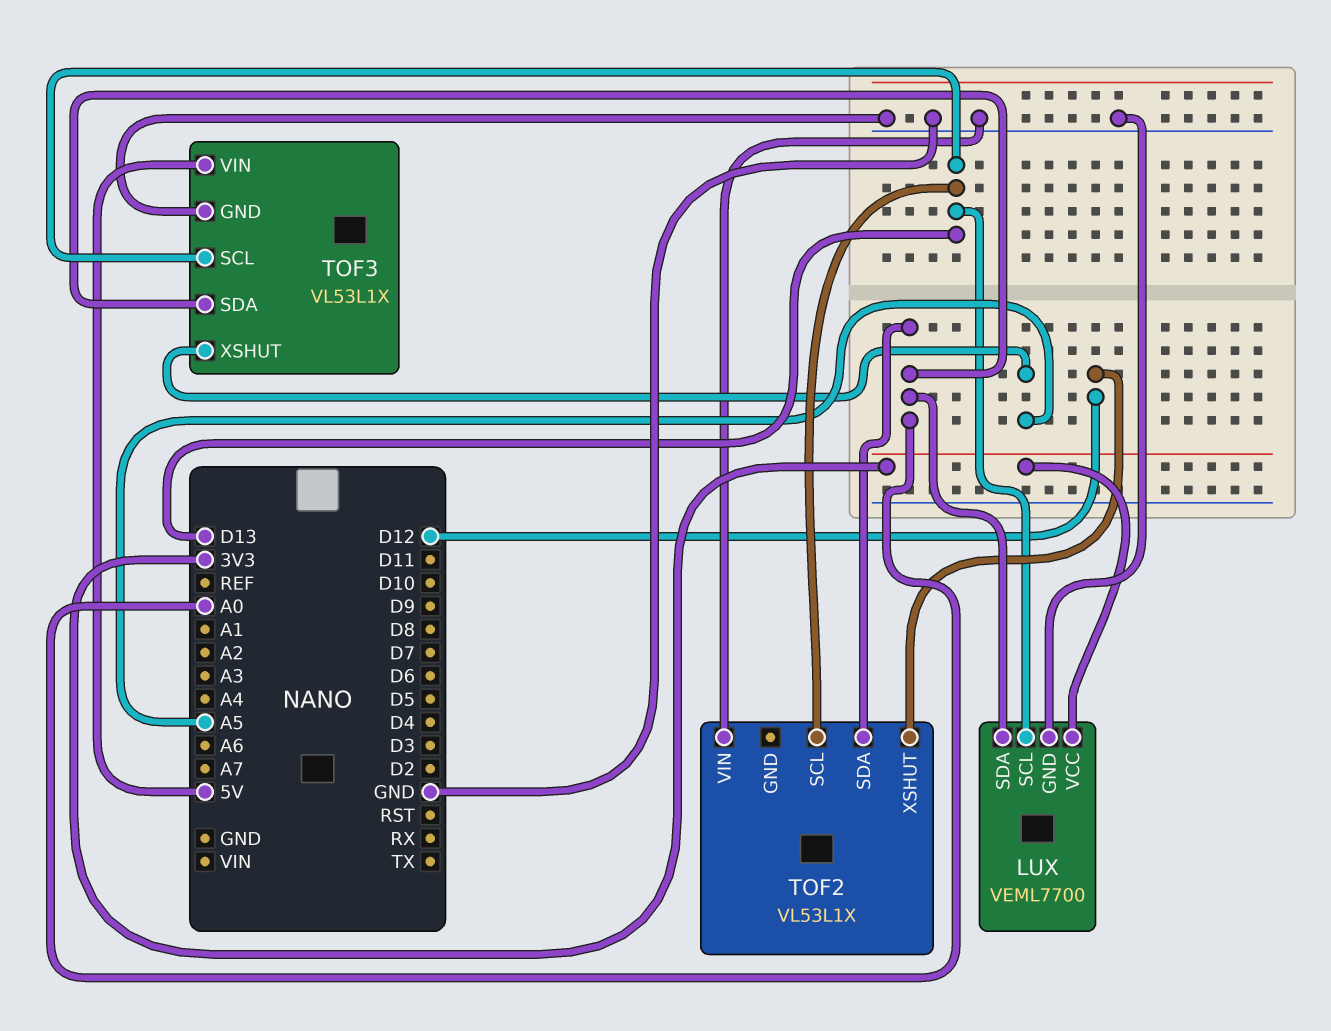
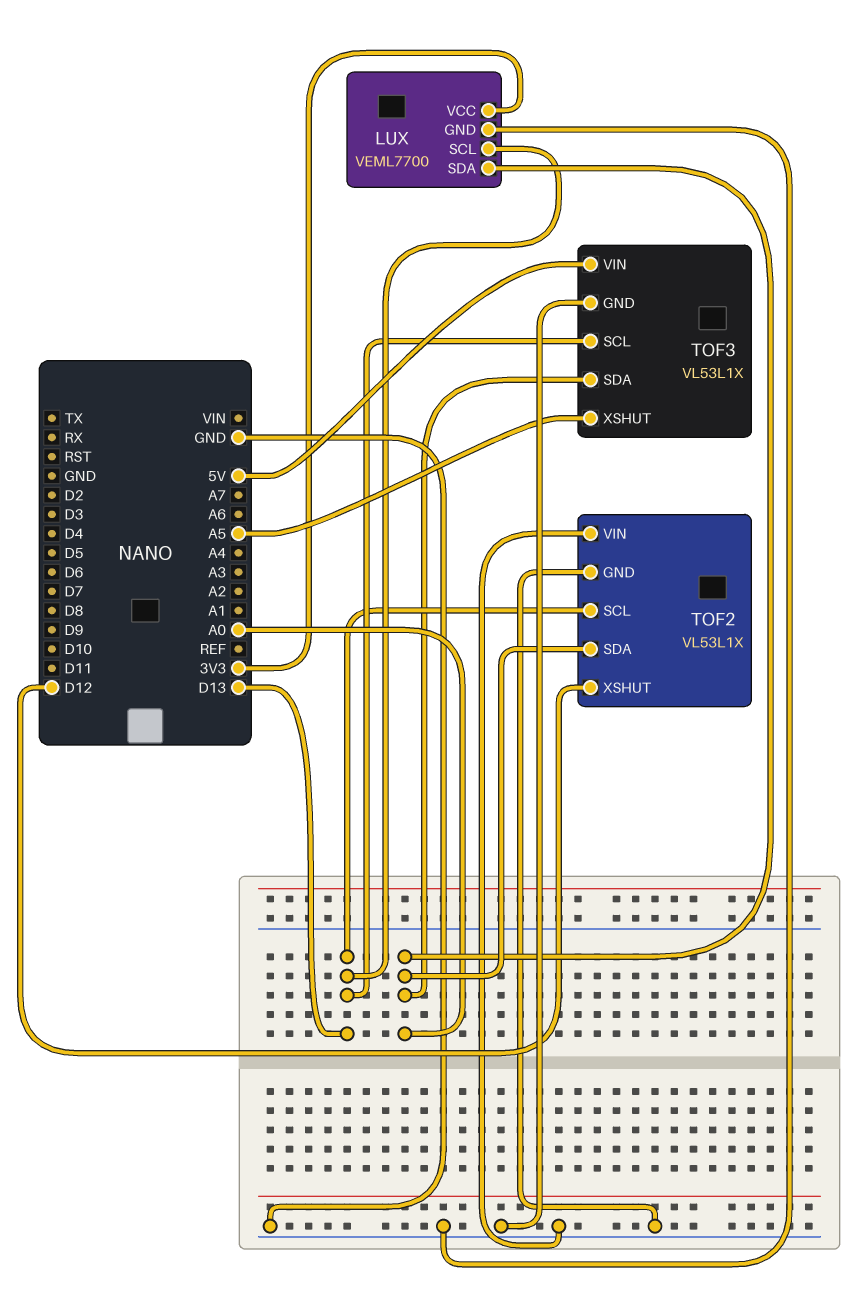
TOF2 pin GND: none -> GND

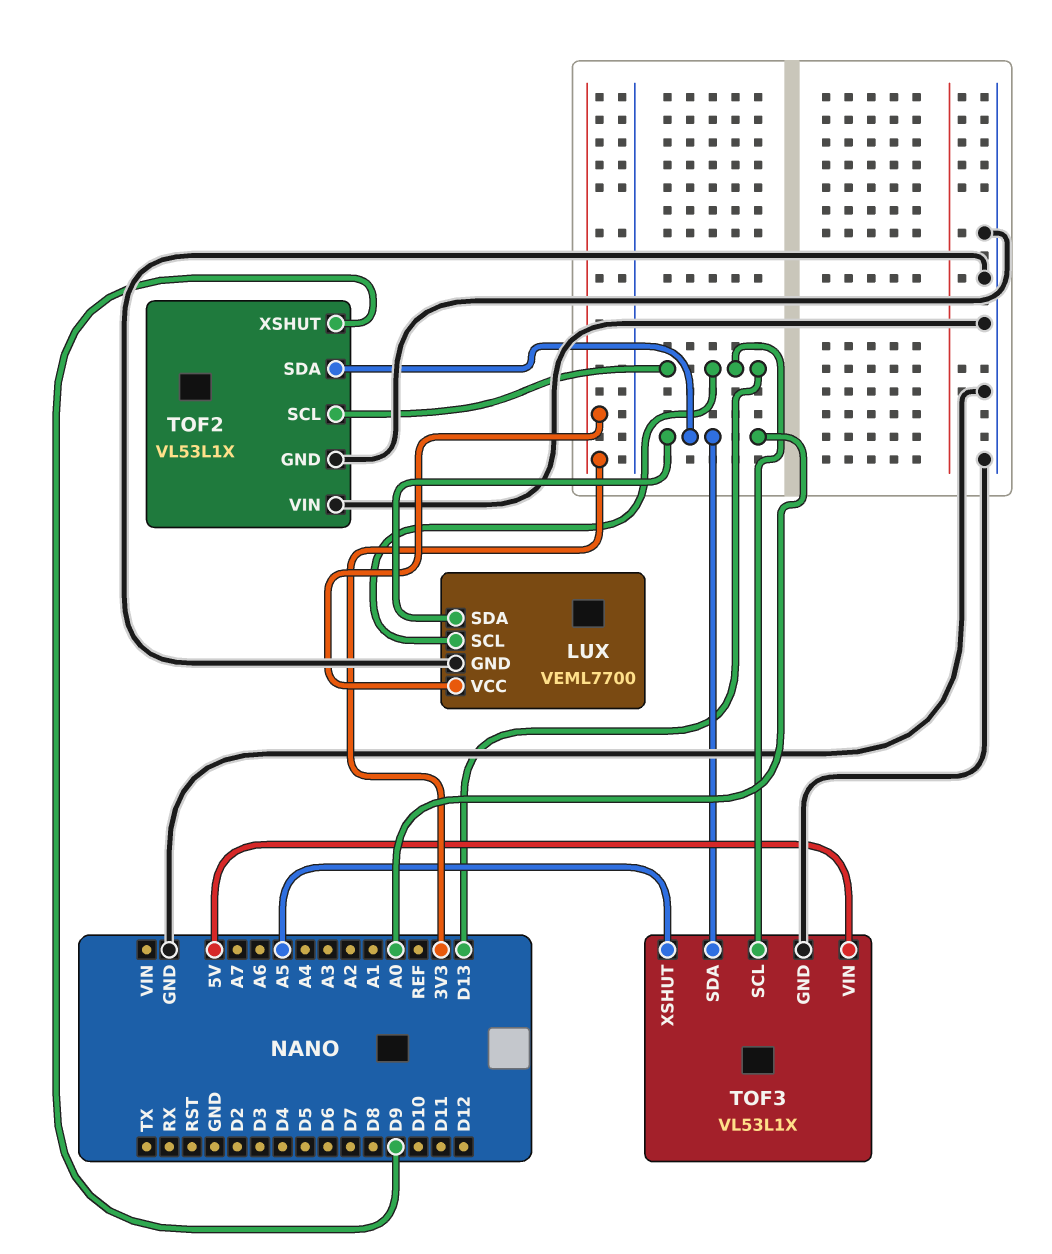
TOF2 pin XSHUT: D12 -> D9

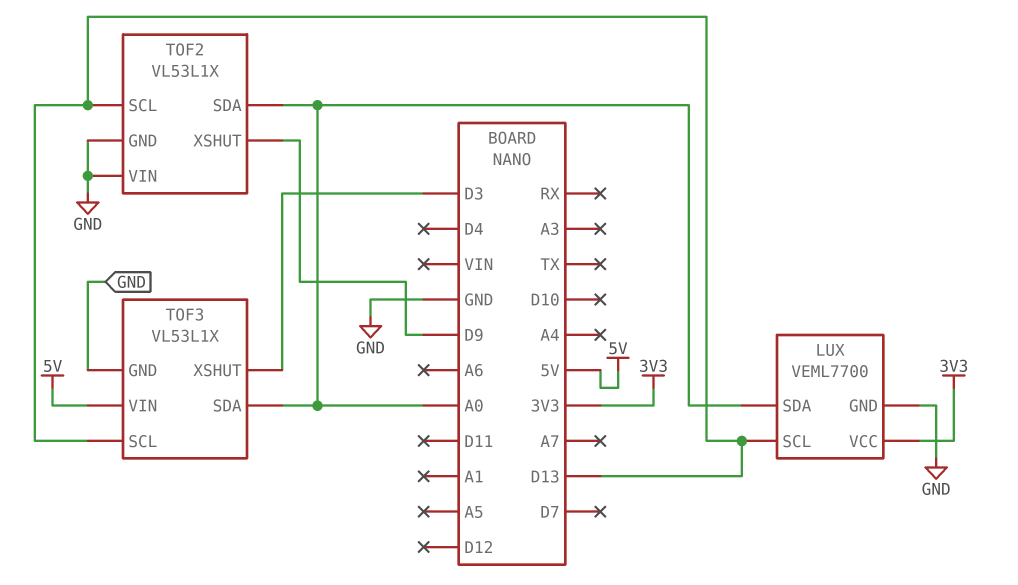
TOF3 pin XSHUT: A5 -> D3

